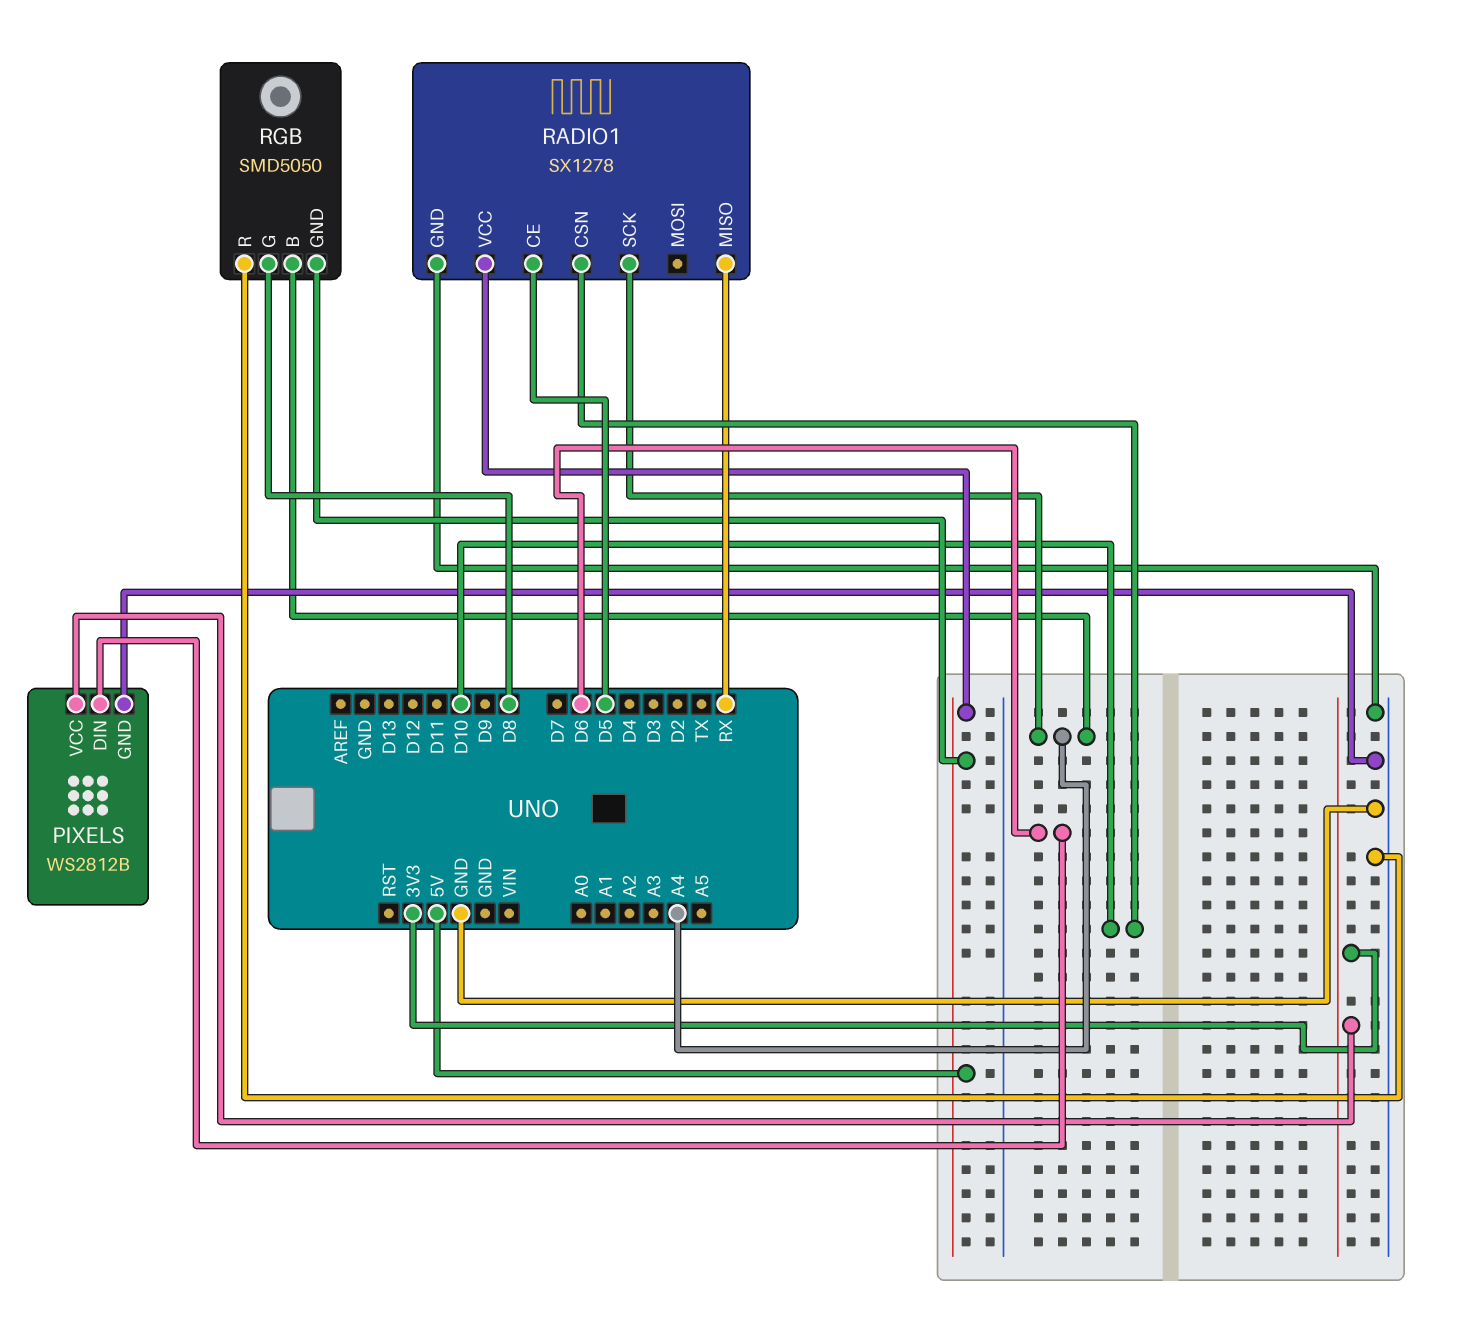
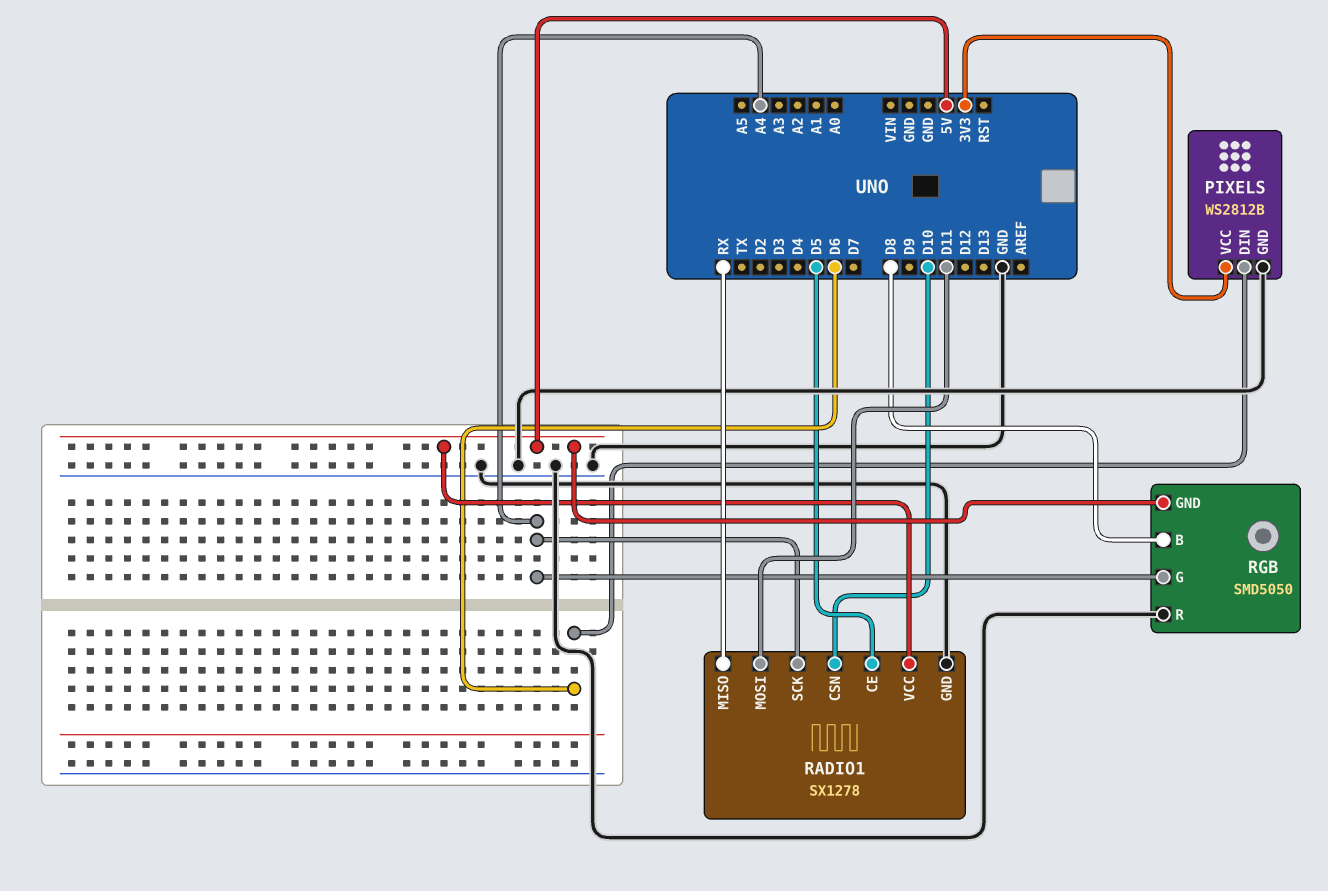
RADIO1 pin MOSI: none -> D11
RGB pin B: A4 -> D8
RGB pin G: D8 -> A4

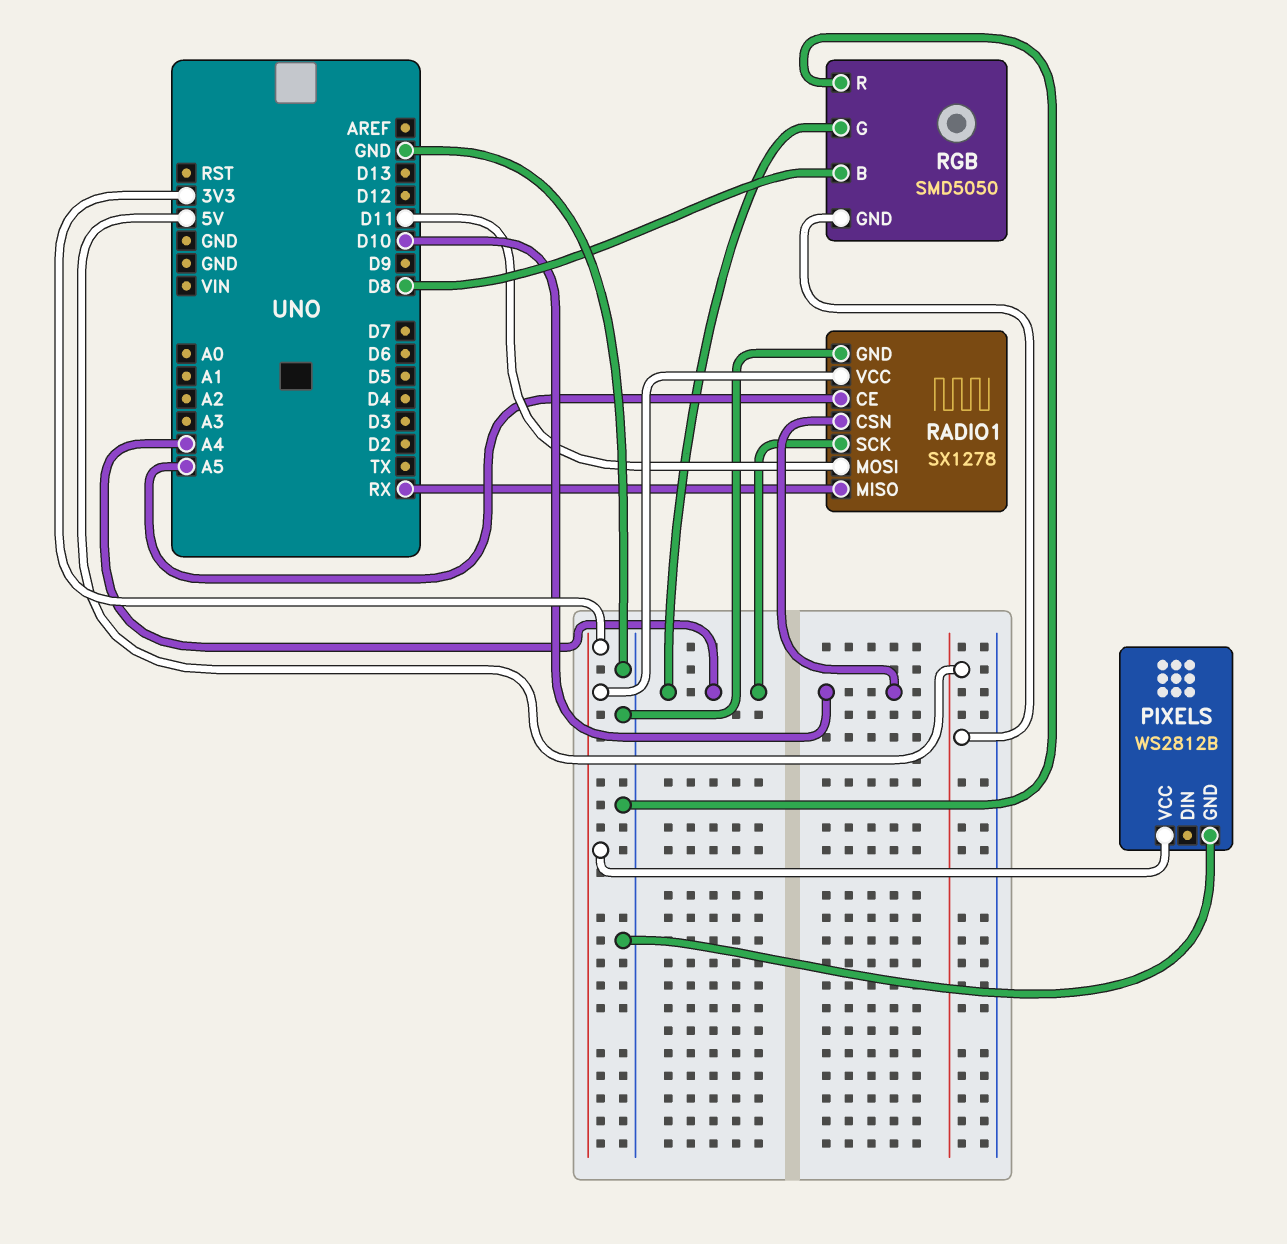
PIXELS pin DIN: D6 -> none
RADIO1 pin CE: D5 -> A5
RADIO1 pin VCC: 5V -> 3V3

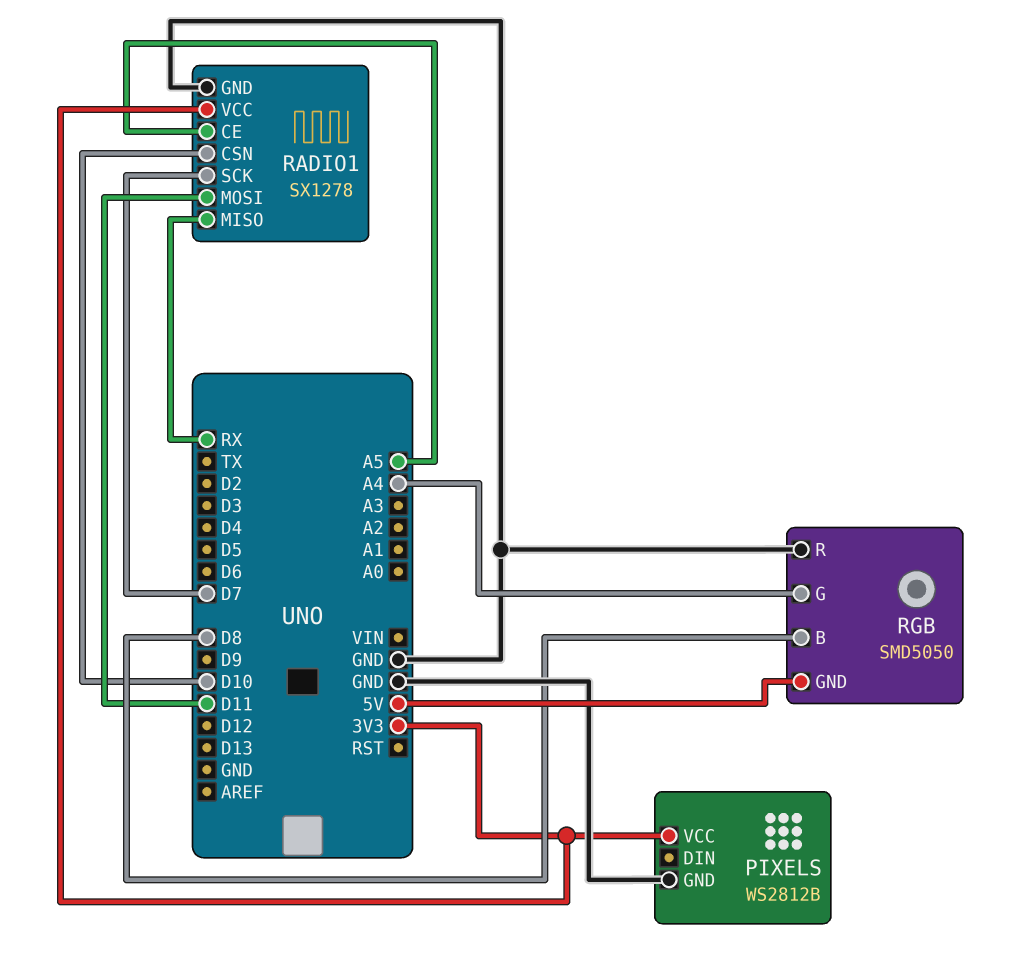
RADIO1 pin SCK: A4 -> D7

